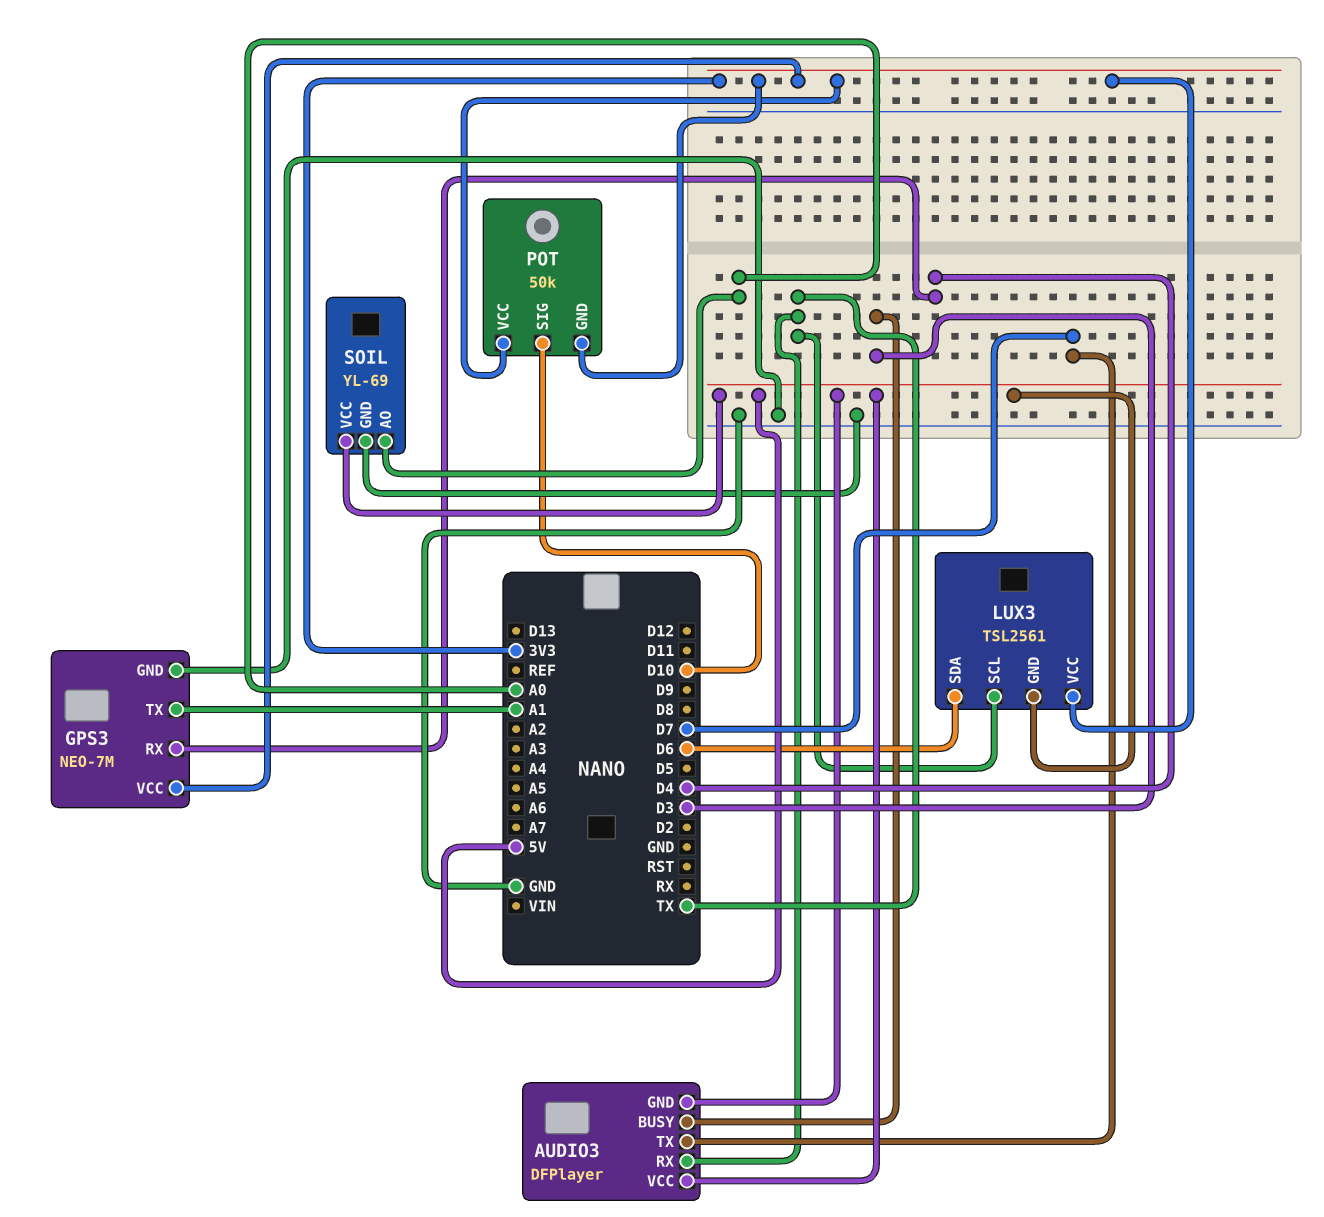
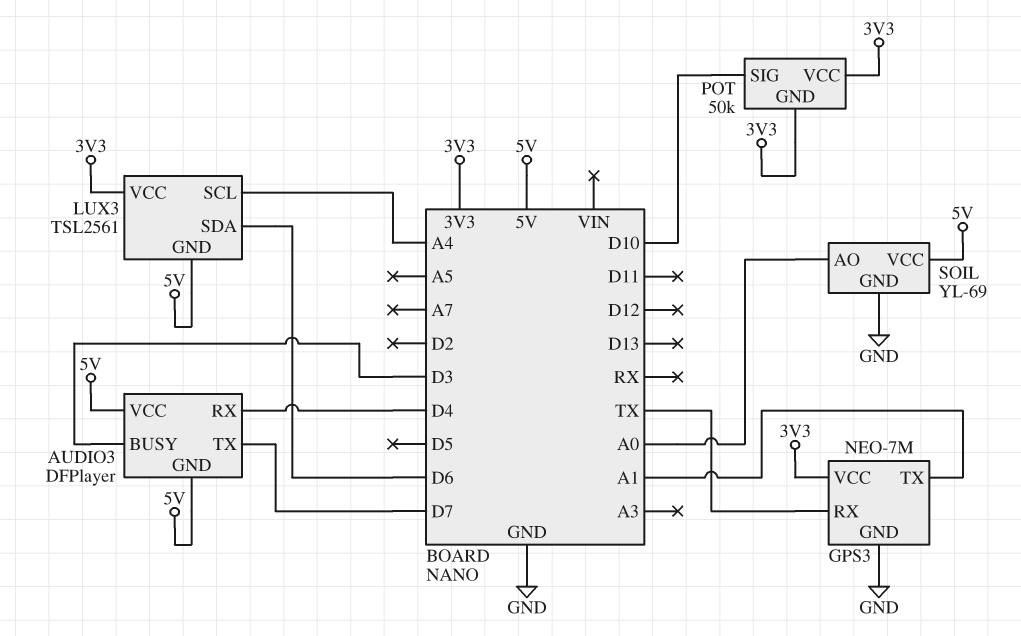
AUDIO3 pin RX: TX -> D4
GPS3 pin RX: D4 -> TX
LUX3 pin SCL: TX -> A4

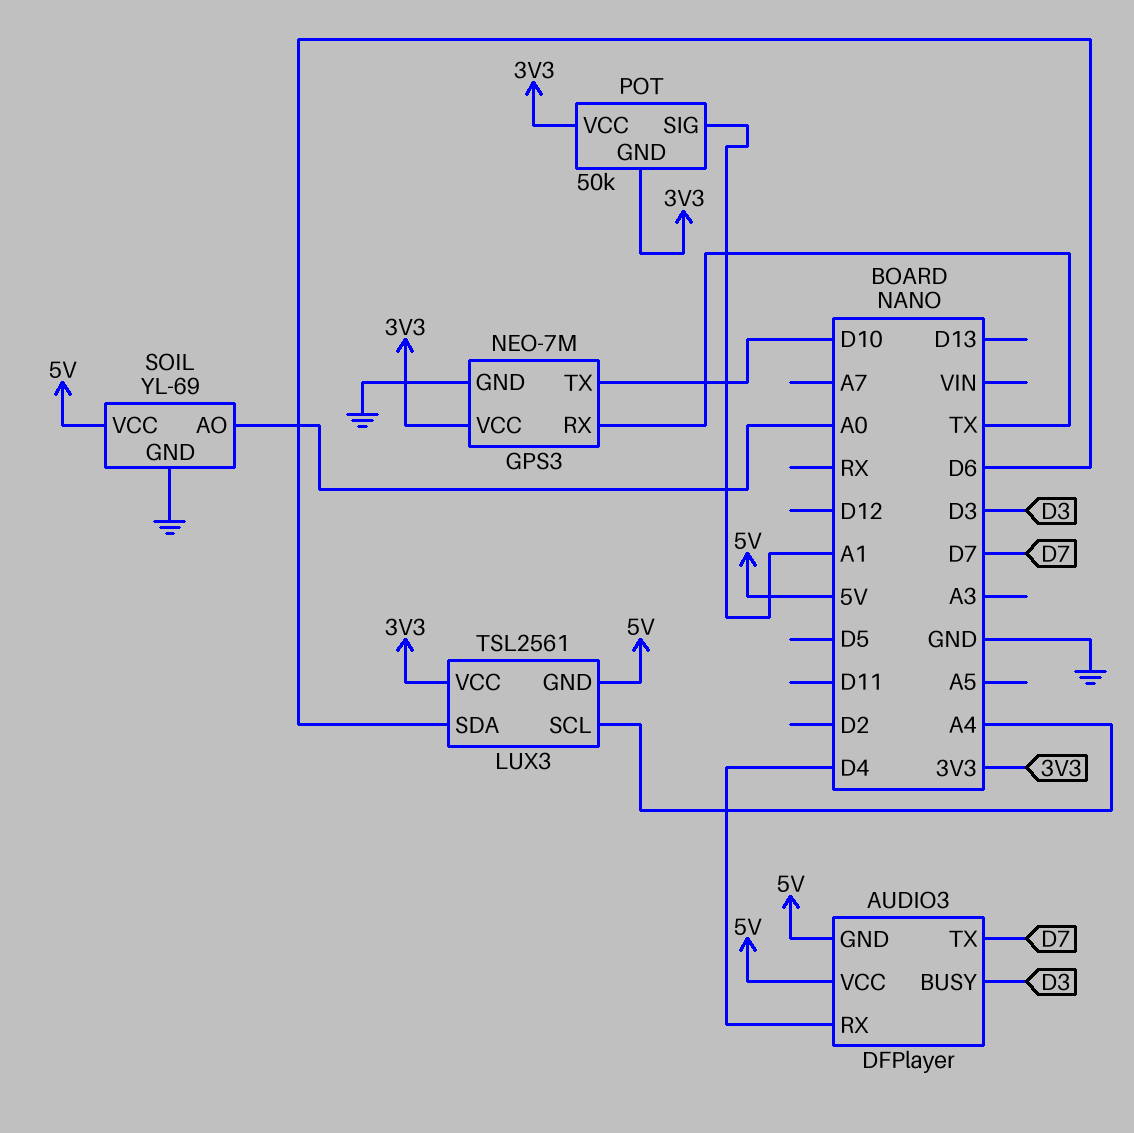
GPS3 pin TX: A1 -> D10
POT pin SIG: D10 -> A1

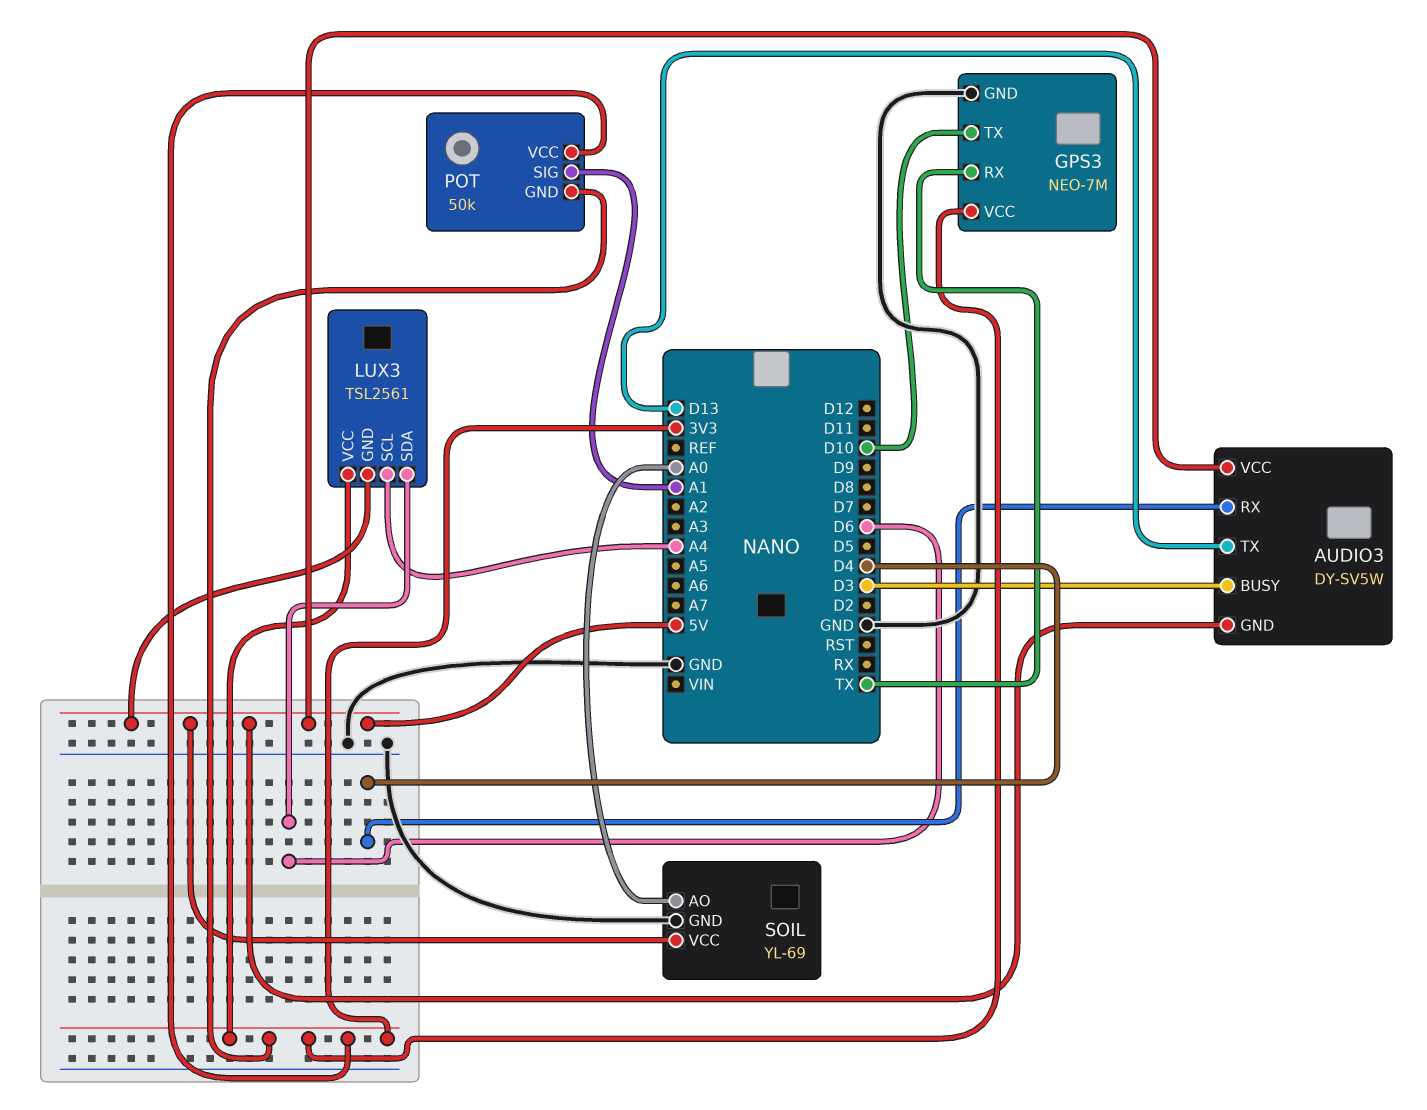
AUDIO3: DFPlayer -> DY-SV5W
AUDIO3 pin TX: D7 -> D13

